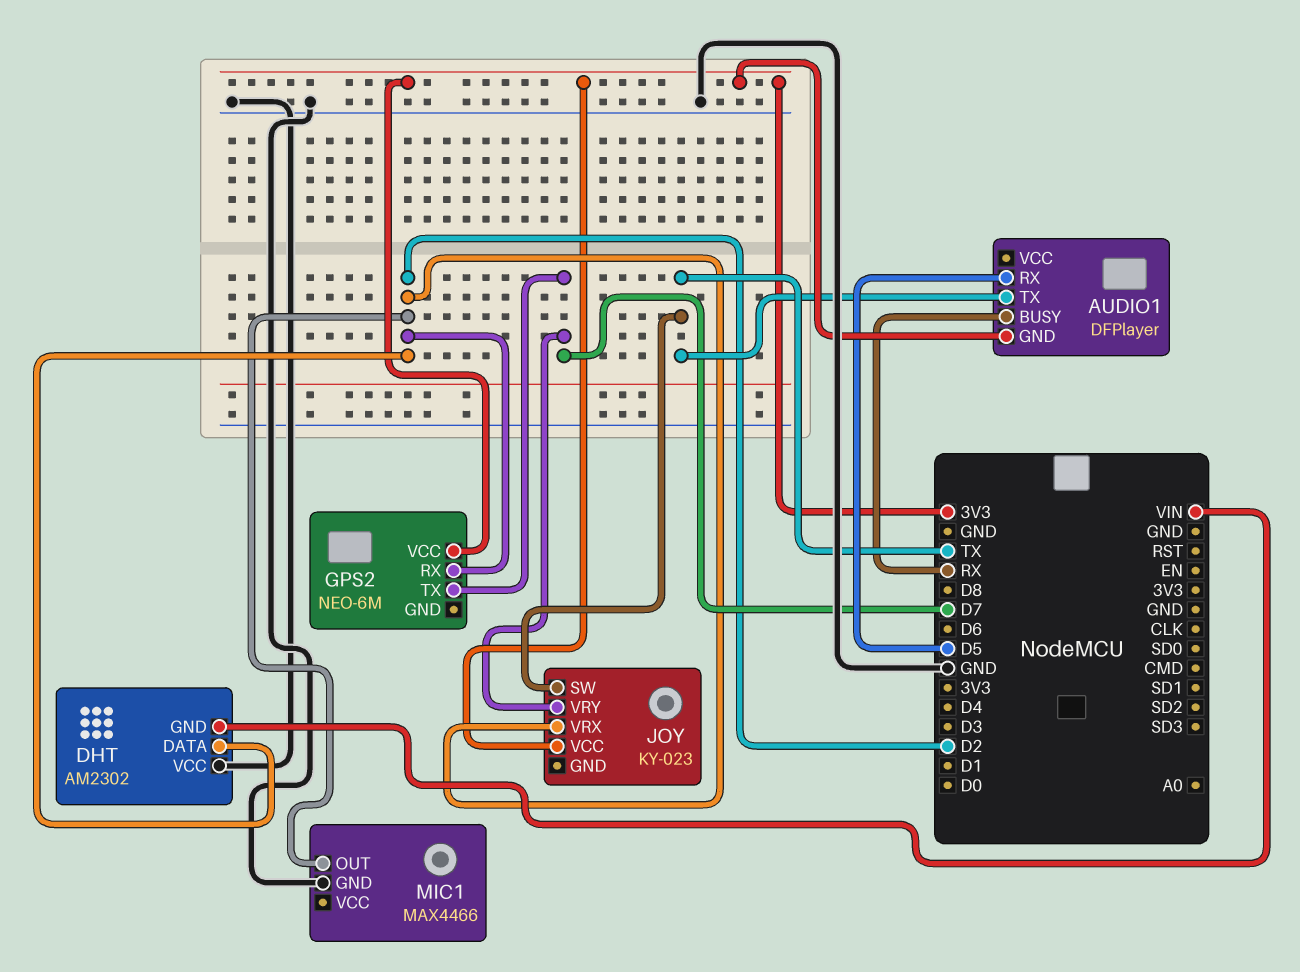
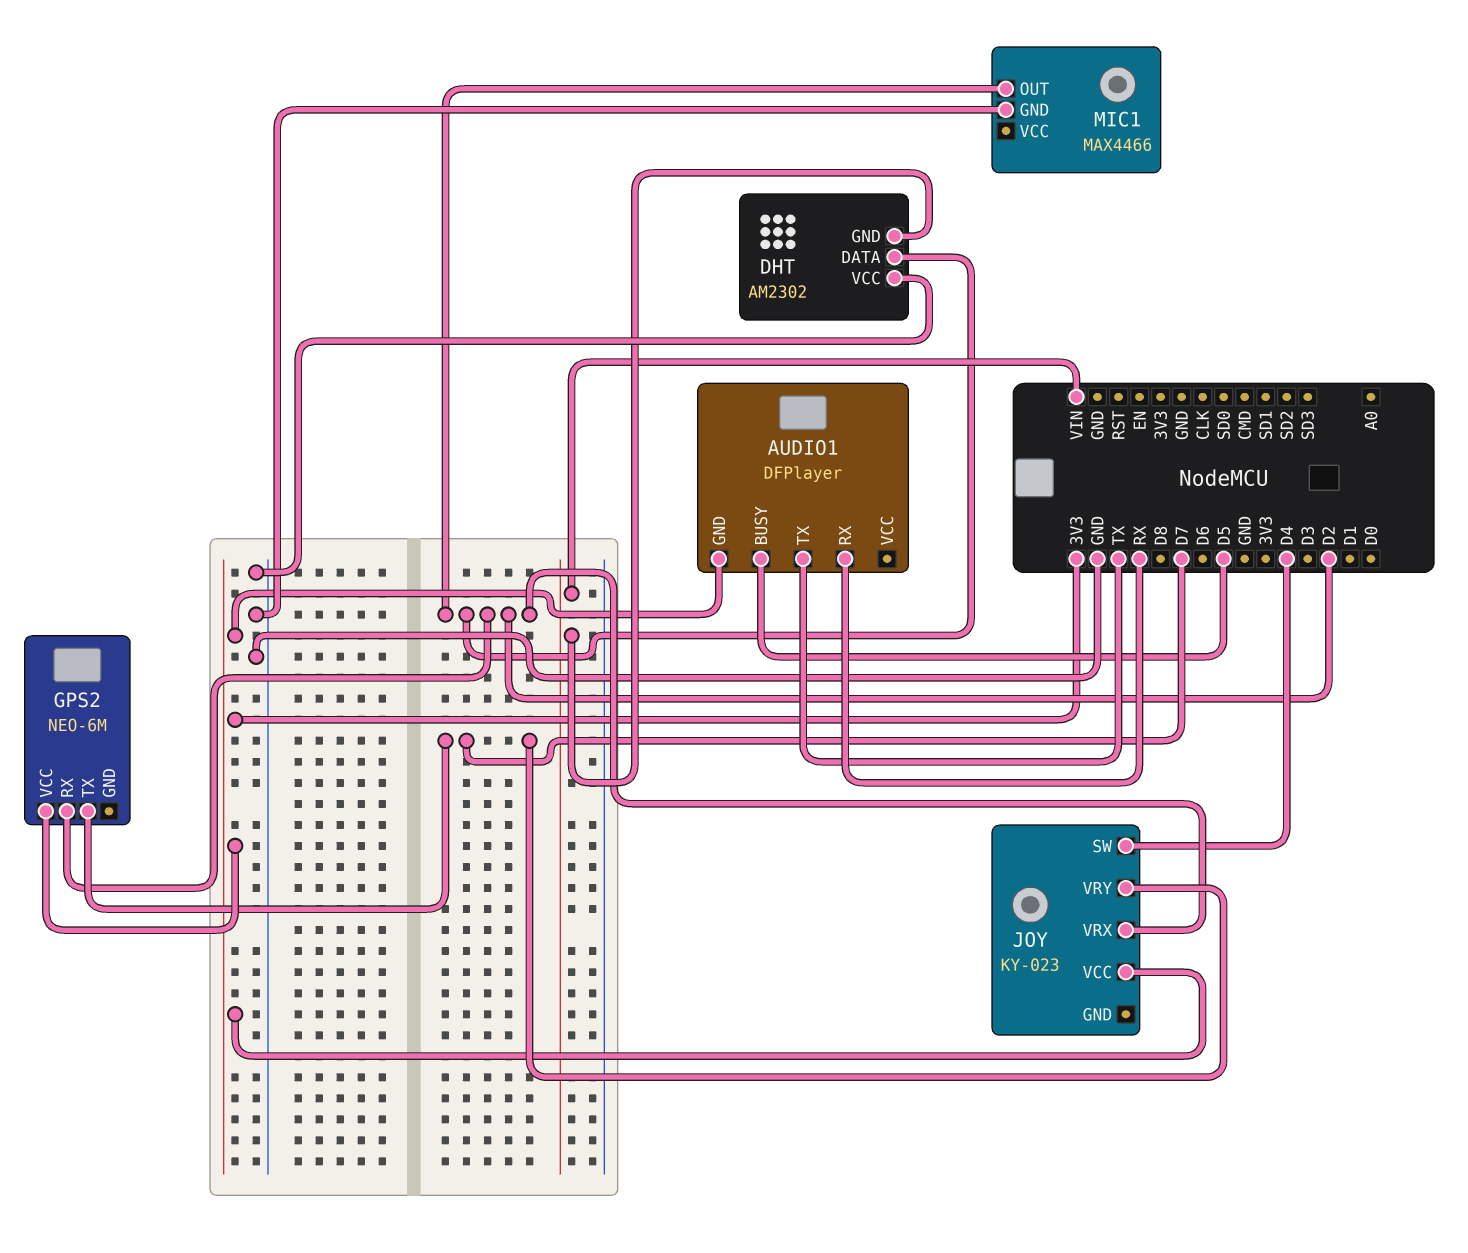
AUDIO1 pin BUSY: RX -> D5
AUDIO1 pin RX: D5 -> RX
JOY pin SW: TX -> D4

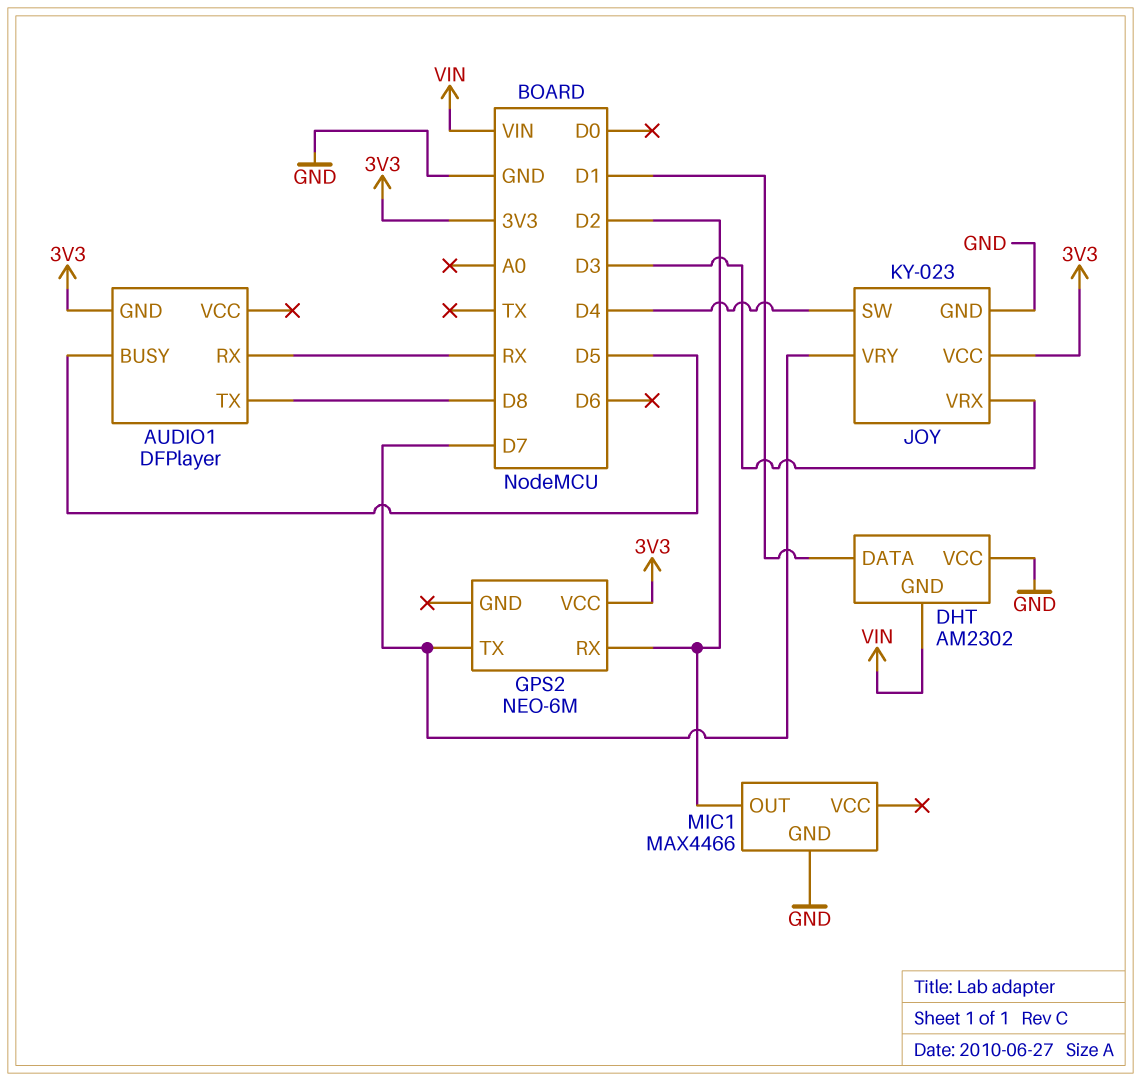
AUDIO1 pin TX: TX -> D8
DHT pin DATA: D2 -> D1
JOY pin GND: none -> GND
JOY pin VRX: D2 -> D3

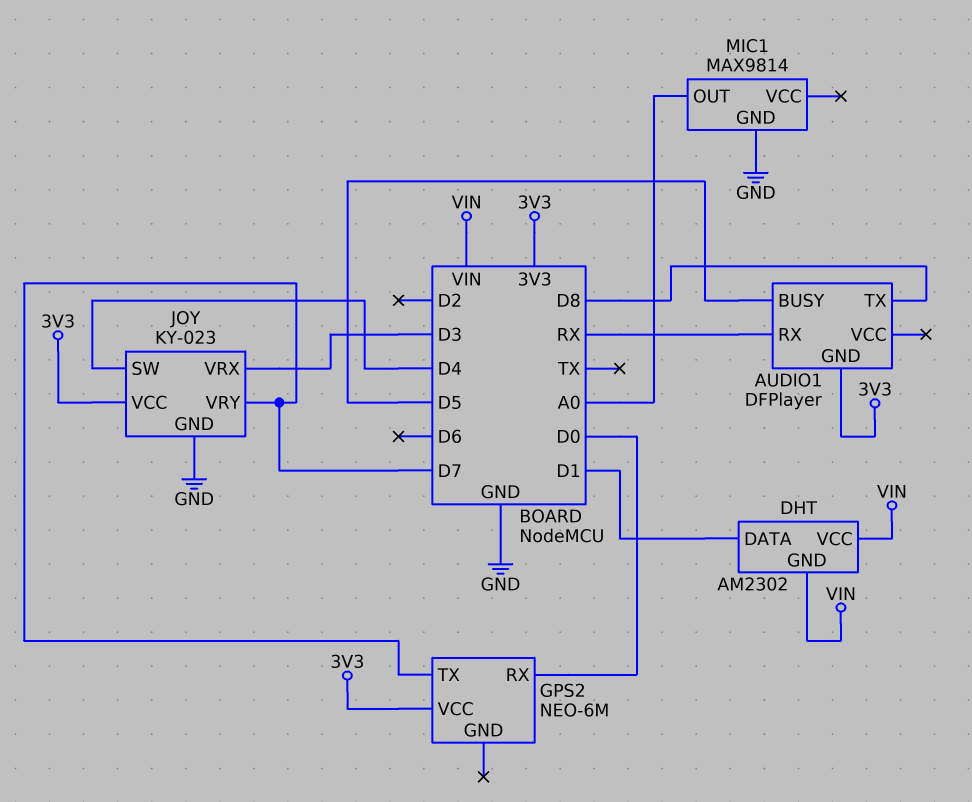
DHT pin VCC: GND -> VIN
GPS2 pin RX: D2 -> D0
MIC1: MAX4466 -> MAX9814
MIC1 pin OUT: D2 -> A0

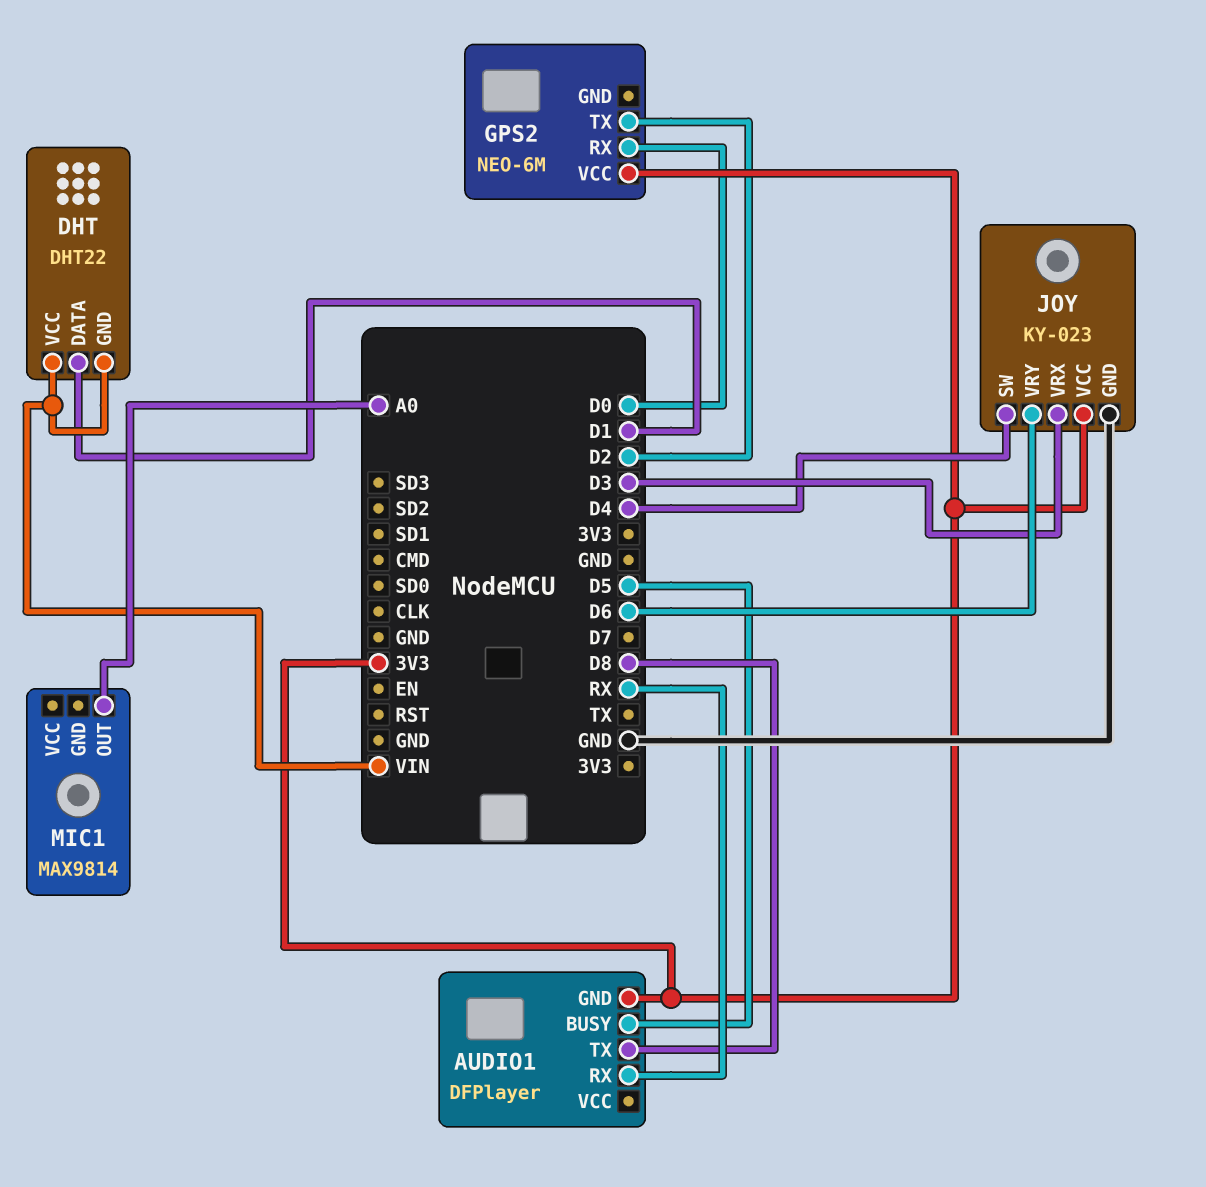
DHT: AM2302 -> DHT22
GPS2 pin TX: D7 -> D2
JOY pin VRY: D7 -> D6
MIC1 pin GND: GND -> none

